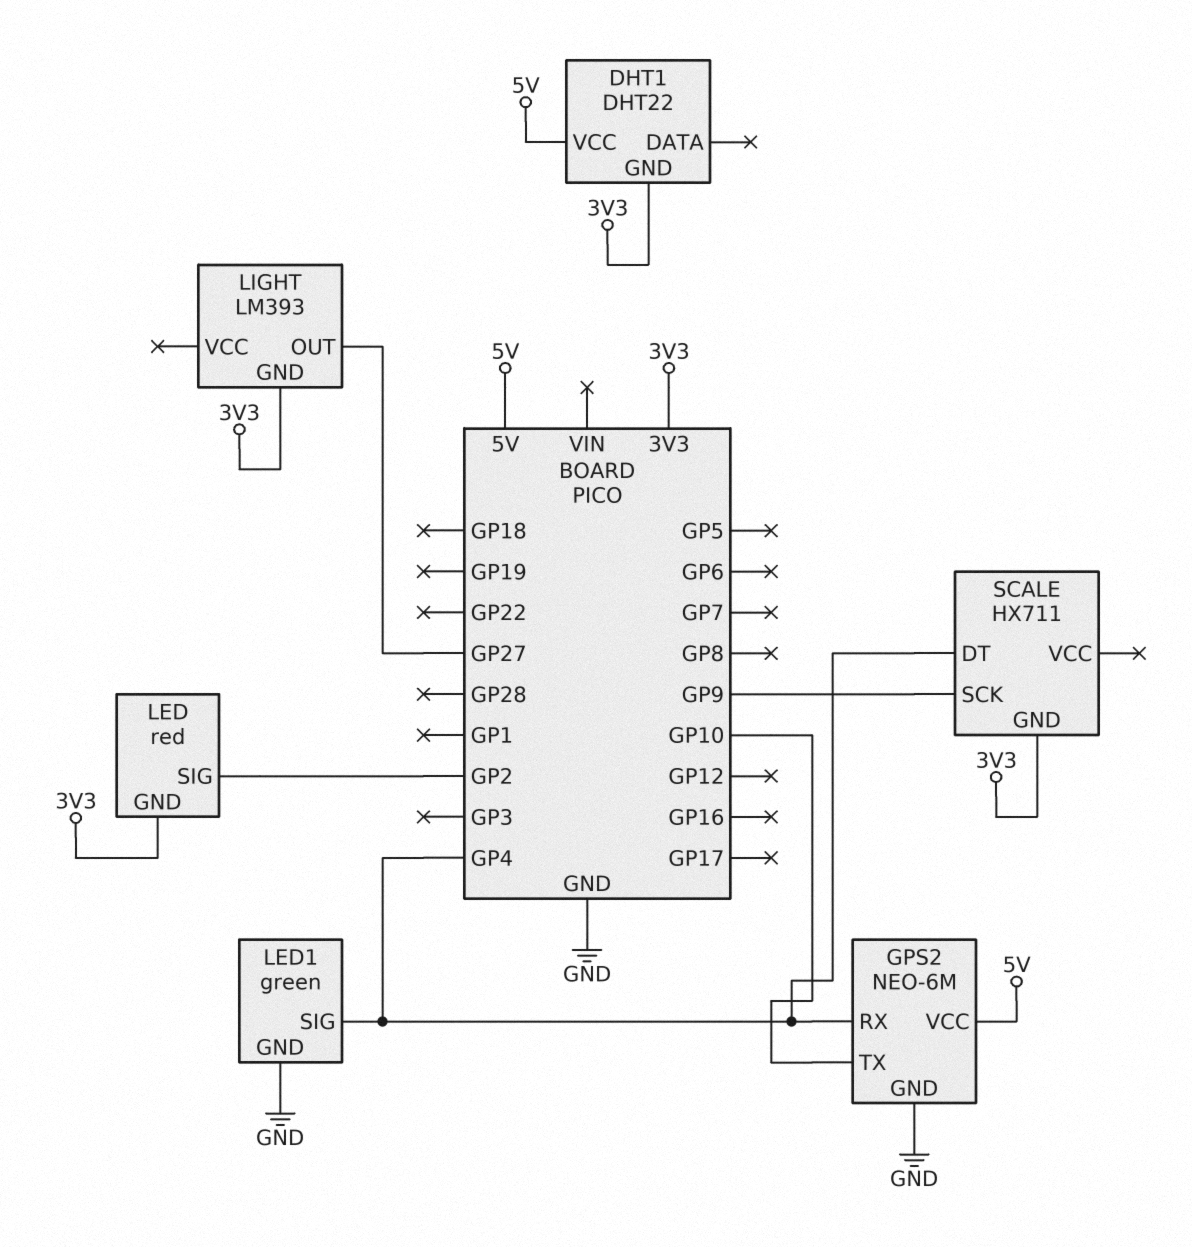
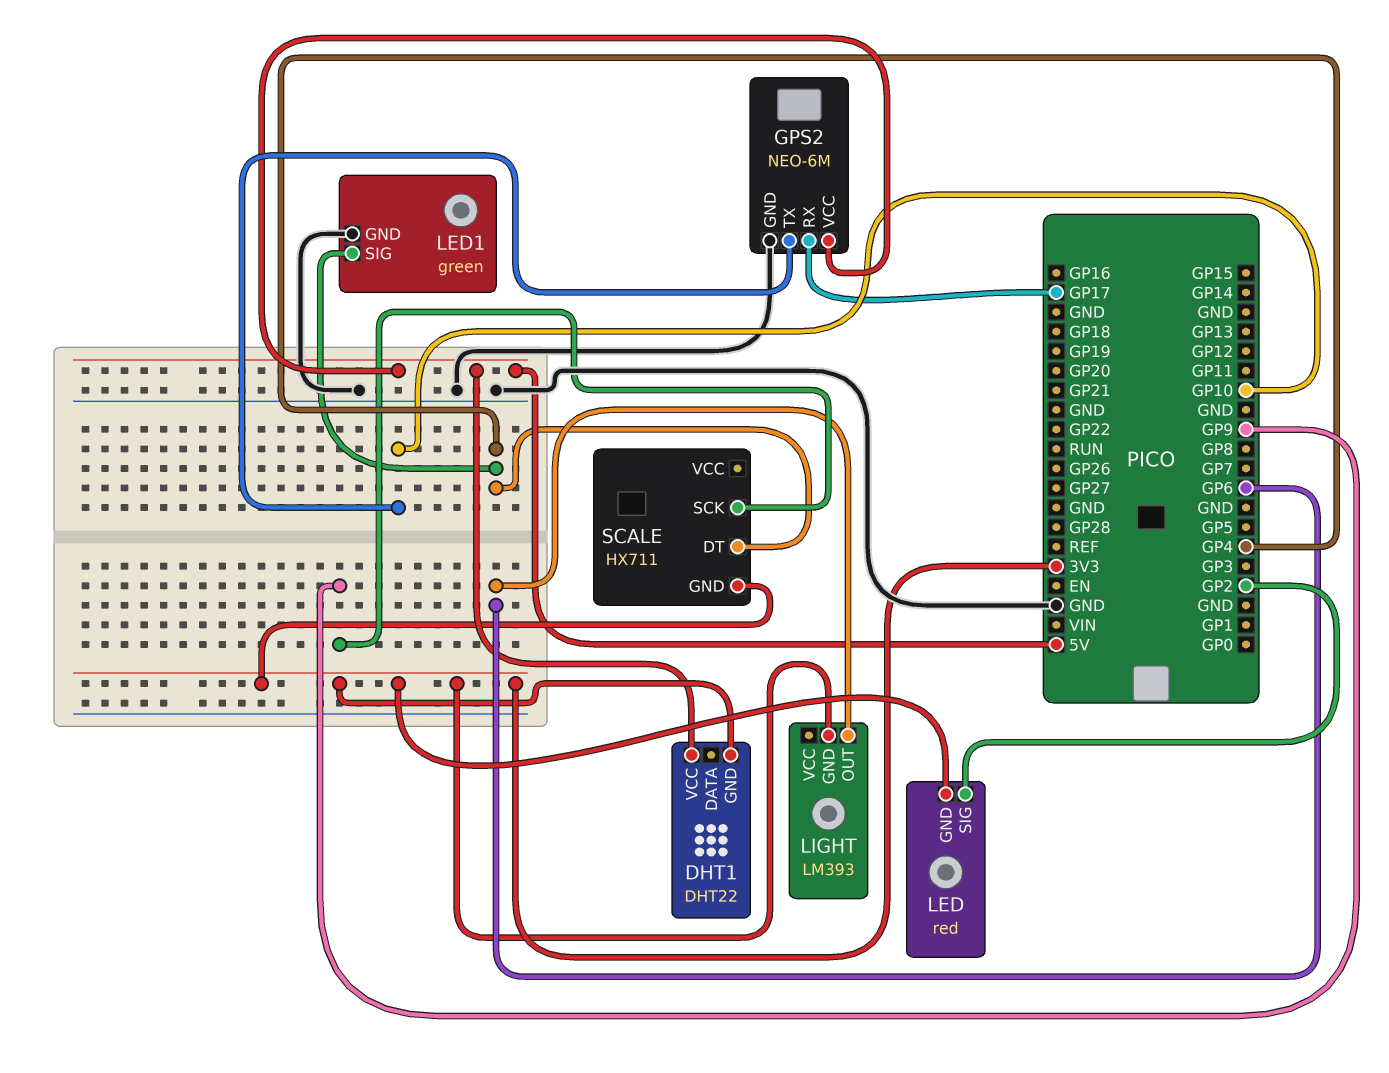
GPS2 pin RX: GP4 -> GP17
LIGHT pin OUT: GP27 -> GP6

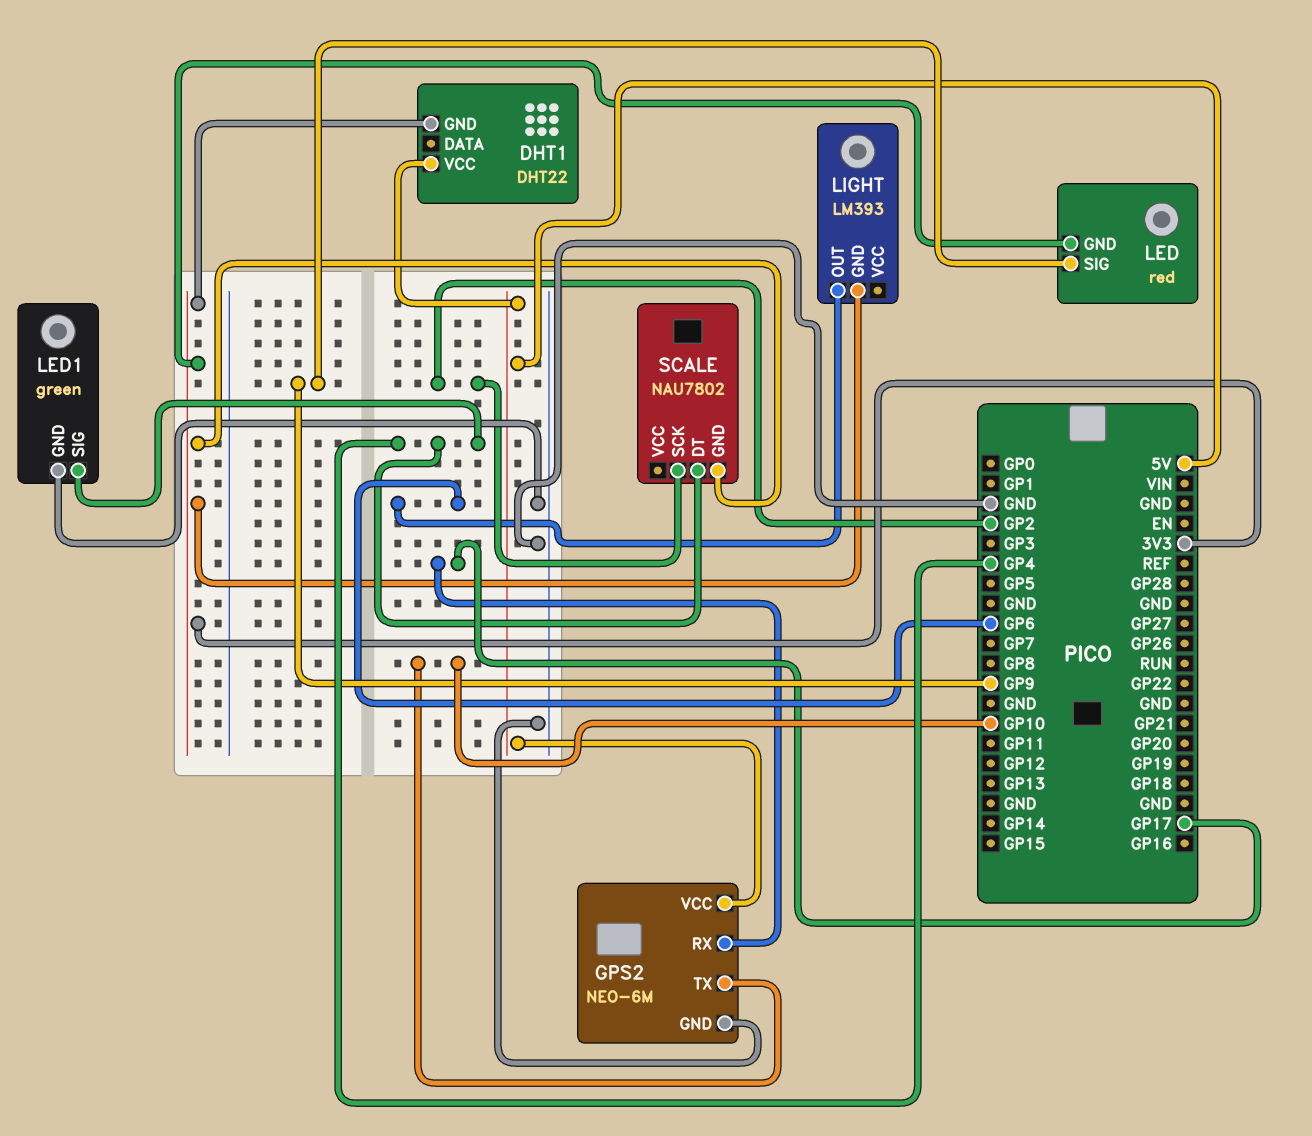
LED pin SIG: GP2 -> GP9
SCALE: HX711 -> NAU7802
SCALE pin SCK: GP9 -> GP2

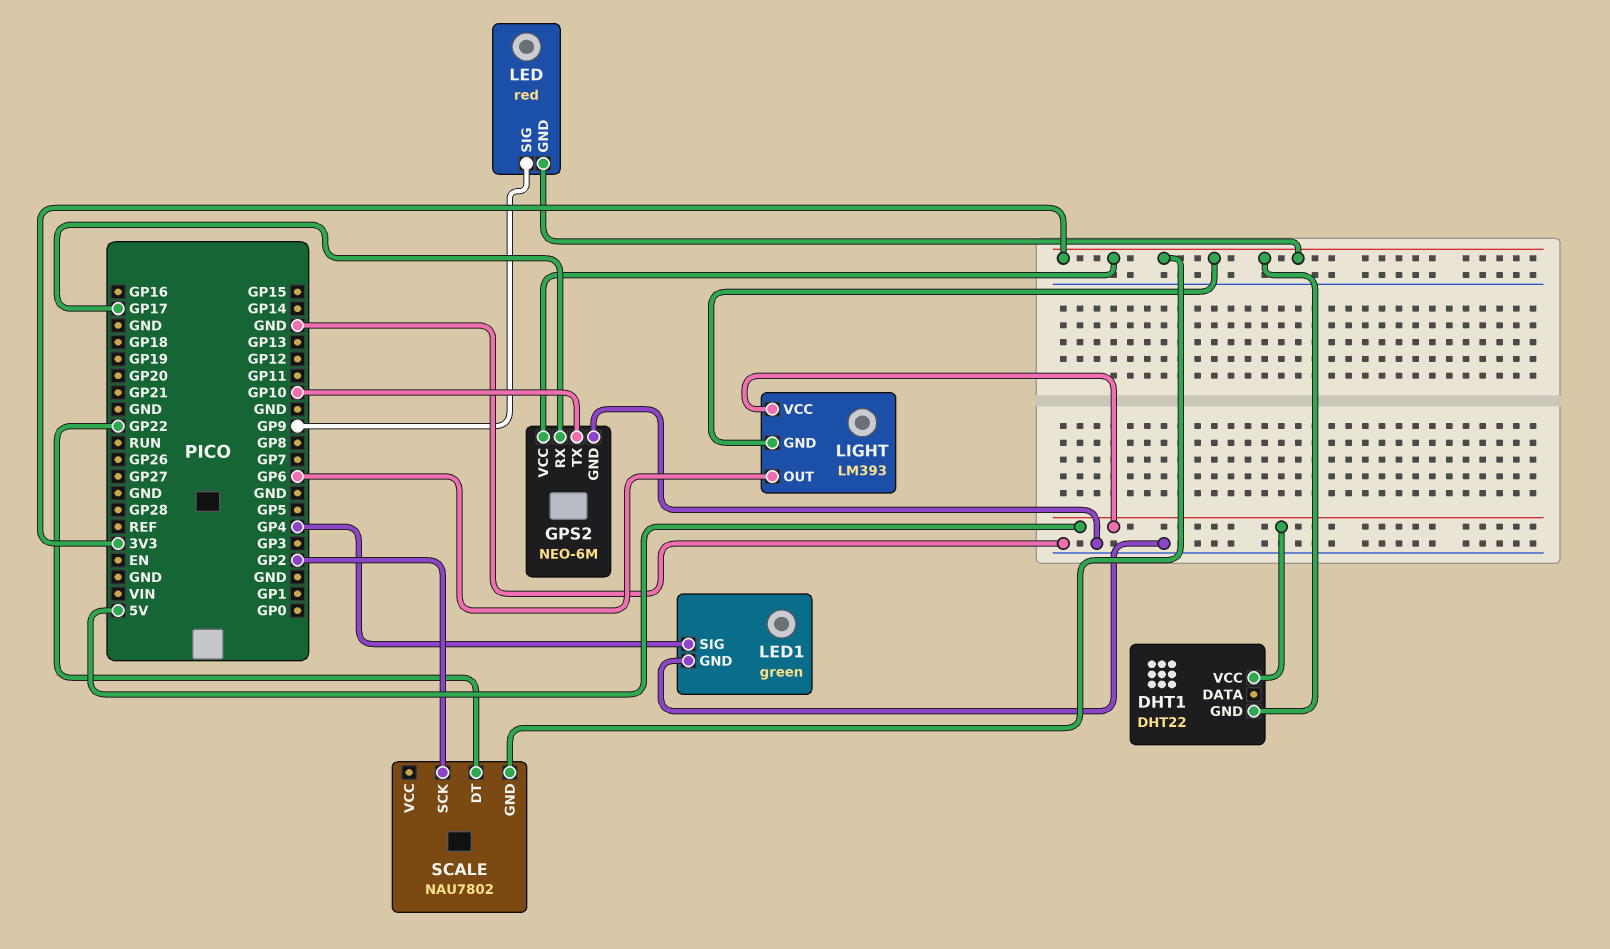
GPS2 pin VCC: 5V -> 3V3
LIGHT pin VCC: none -> 5V
SCALE pin DT: GP4 -> GP22

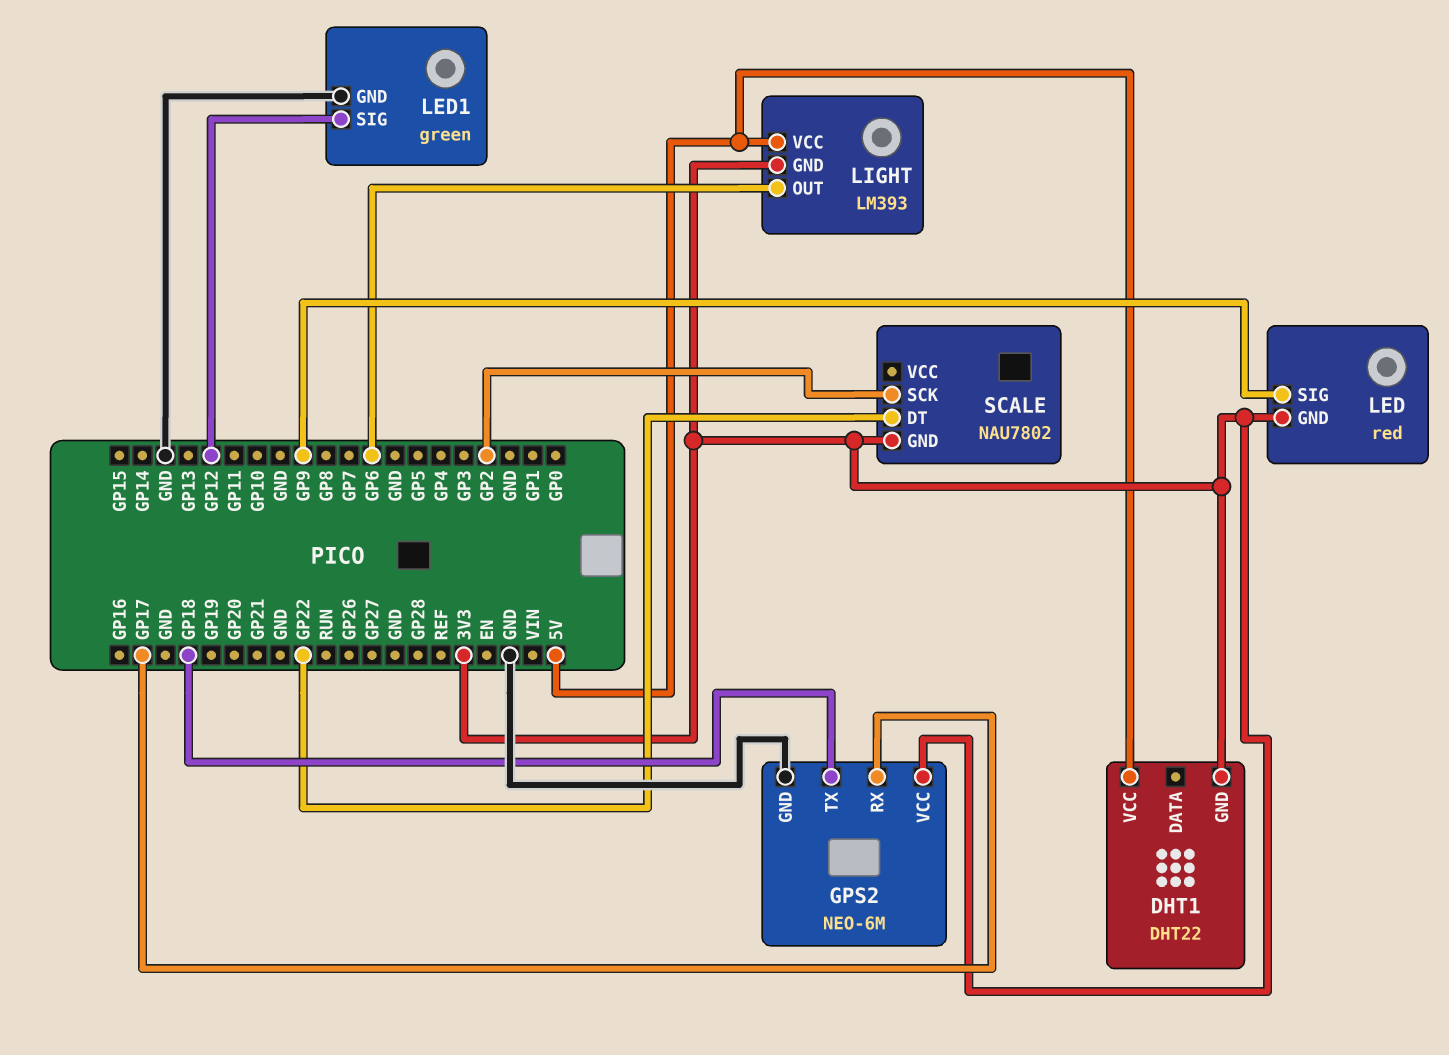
GPS2 pin TX: GP10 -> GP18
LED1 pin SIG: GP4 -> GP12

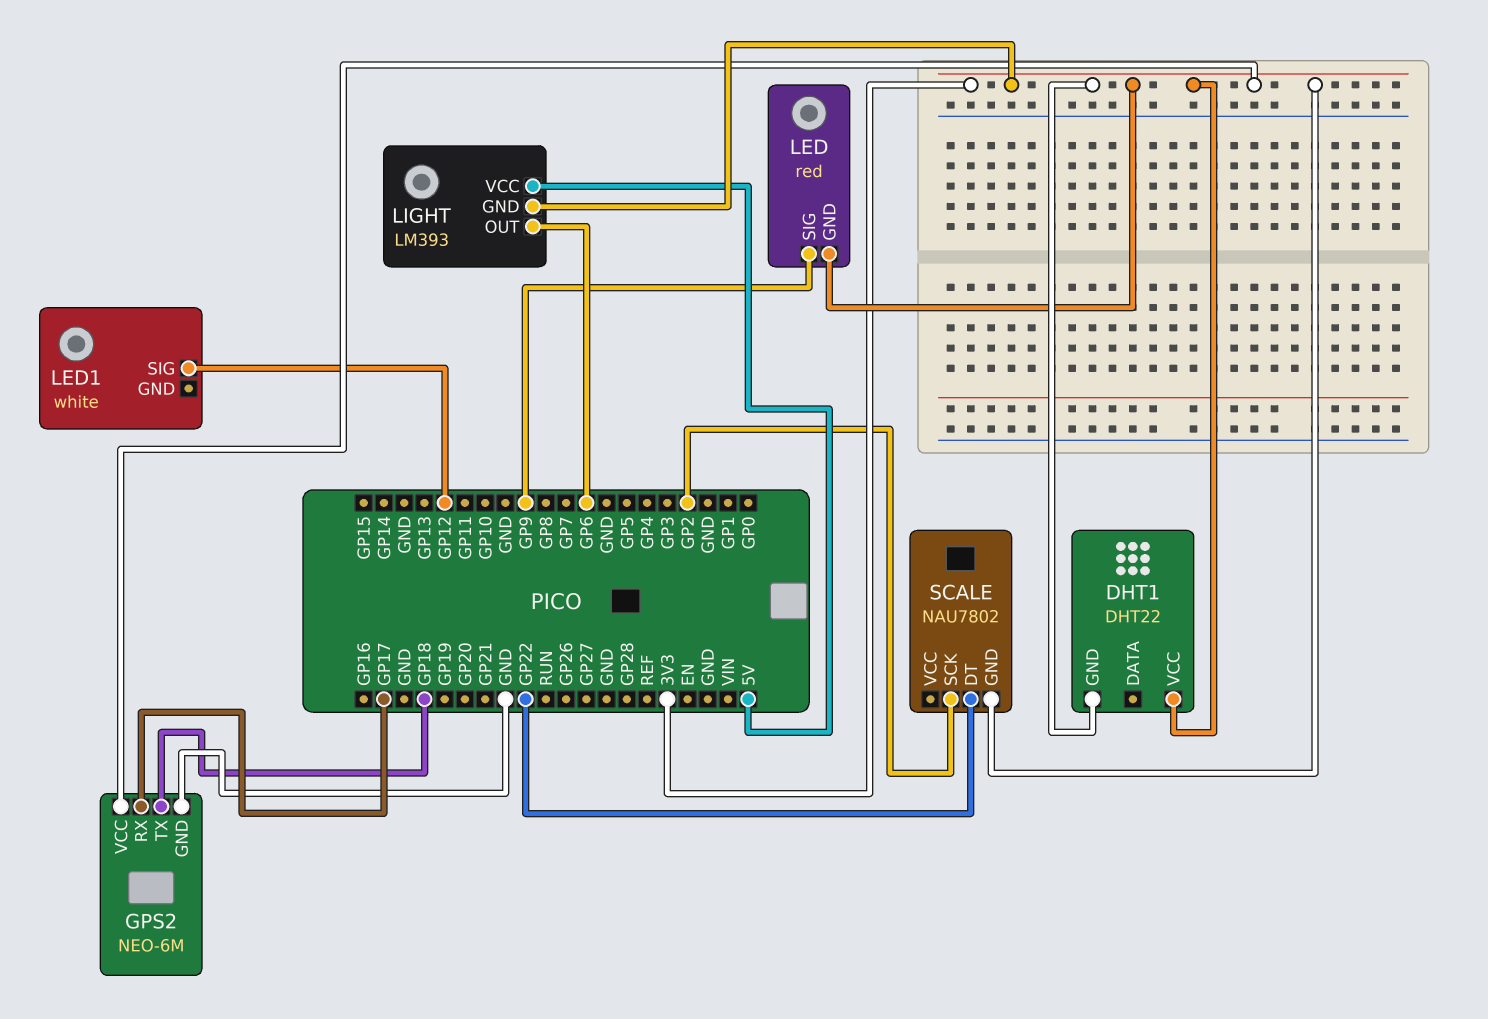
DHT1 pin VCC: 5V -> 3V3
LED1: green -> white
LED1 pin GND: GND -> none

